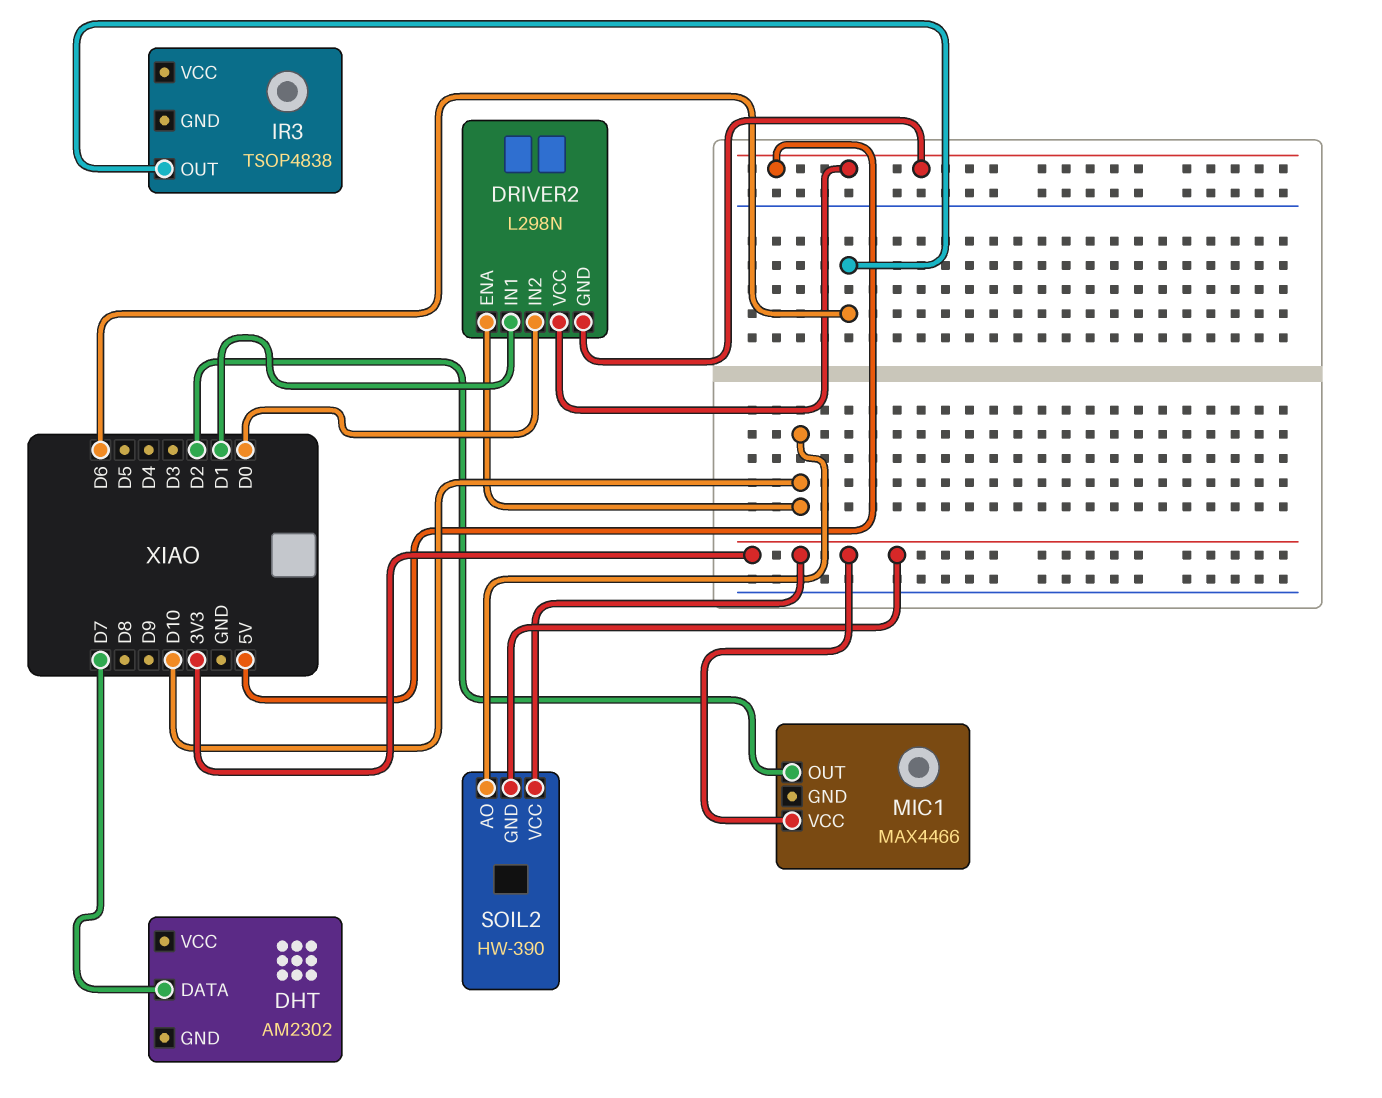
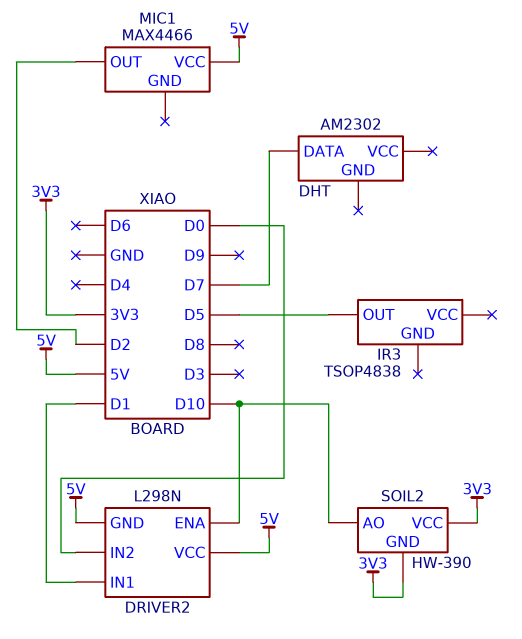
IR3 pin OUT: D6 -> D5
MIC1 pin VCC: 3V3 -> 5V

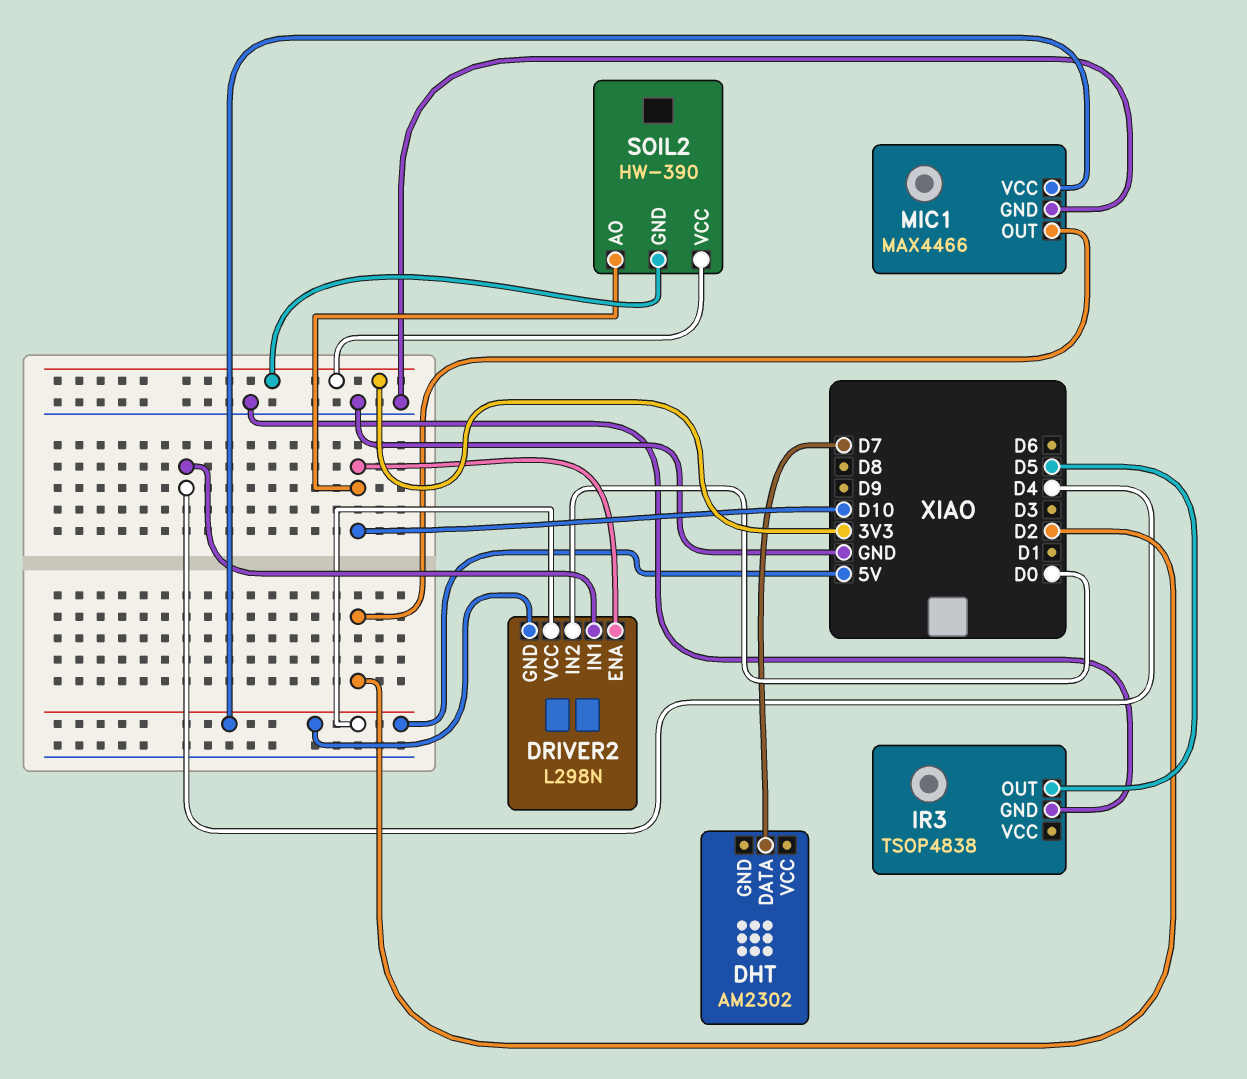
DRIVER2 pin IN1: D1 -> D4
IR3 pin GND: none -> GND
MIC1 pin GND: none -> GND

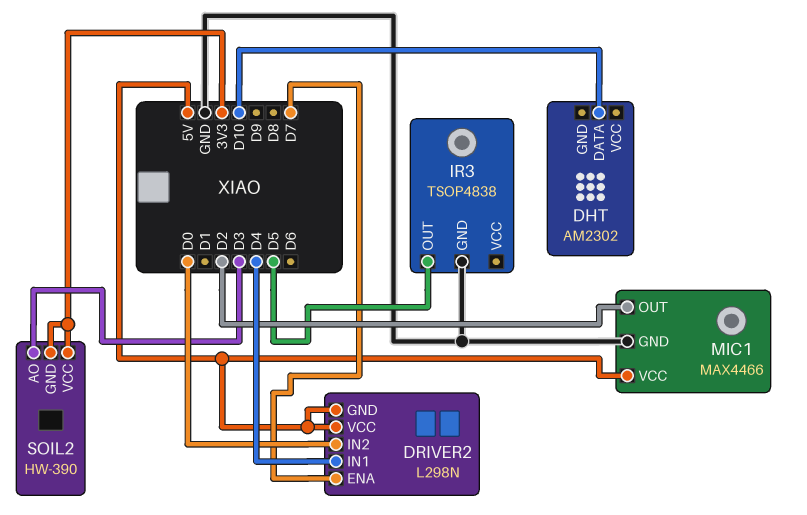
DHT pin DATA: D7 -> D10
DRIVER2 pin ENA: D10 -> D7
SOIL2 pin AO: D10 -> D3

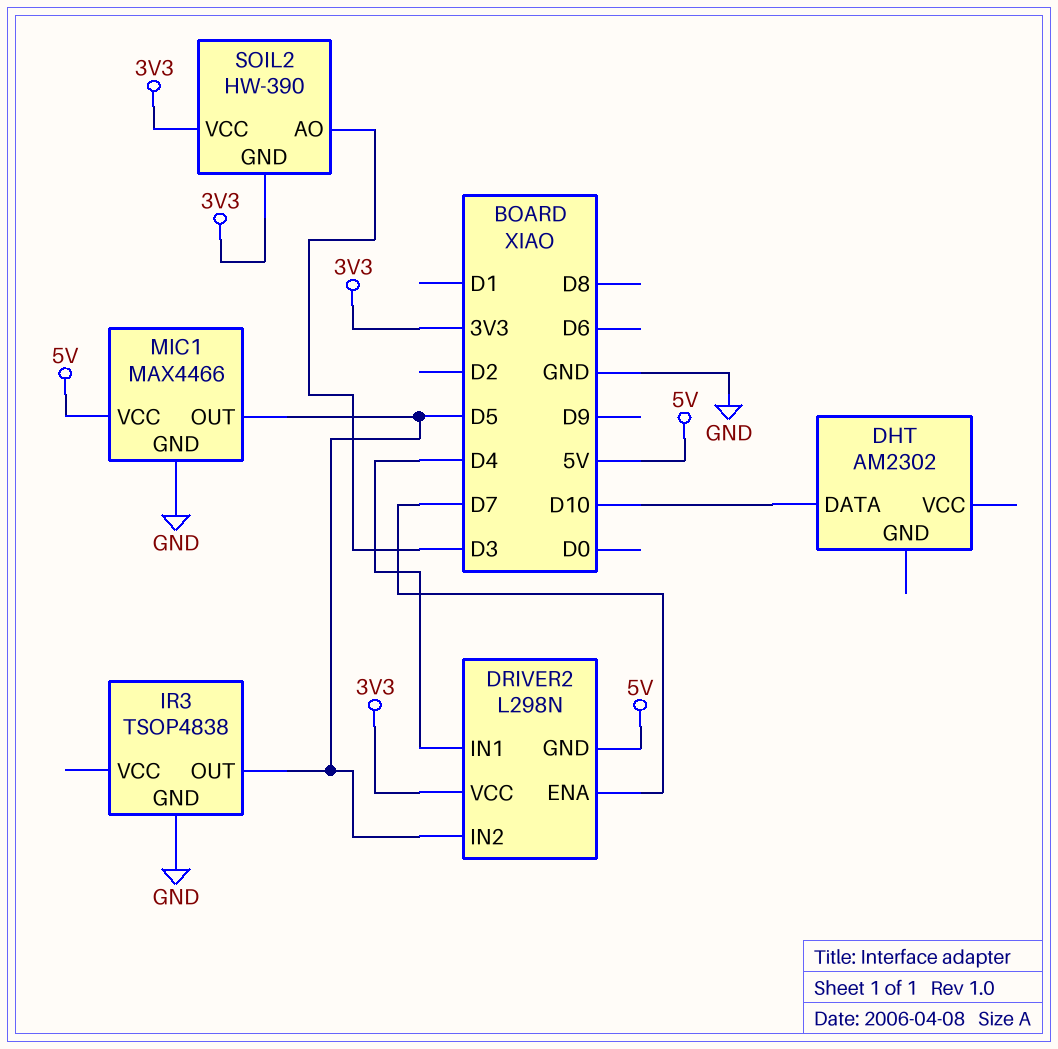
DRIVER2 pin IN2: D0 -> D5
DRIVER2 pin VCC: 5V -> 3V3
MIC1 pin OUT: D2 -> D5

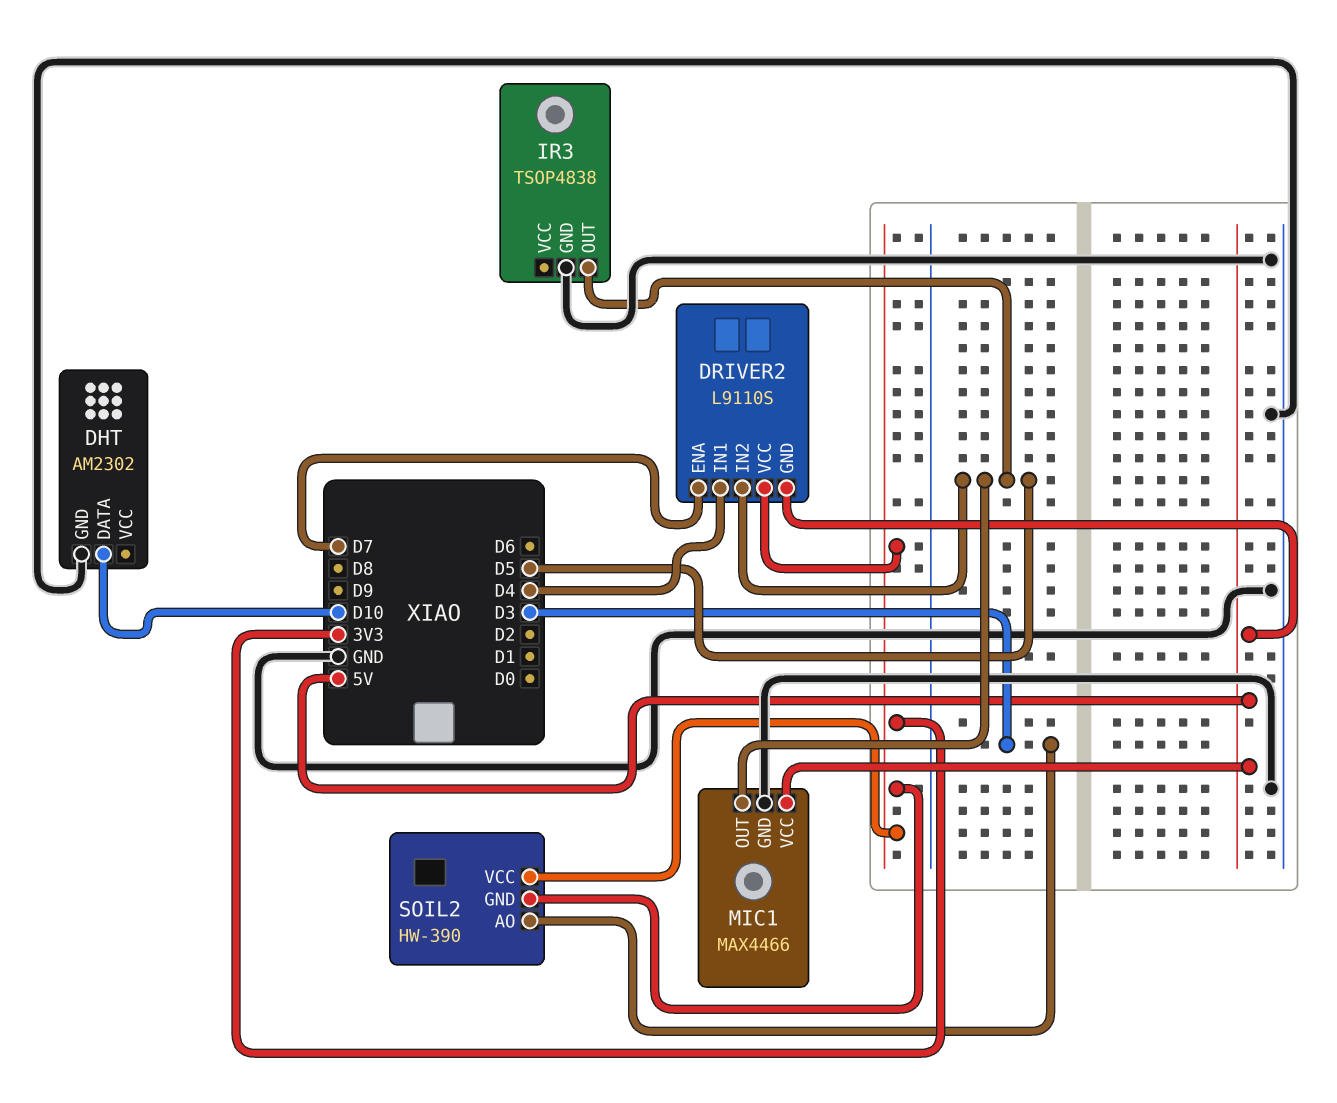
DHT pin GND: none -> GND
DRIVER2: L298N -> L9110S

